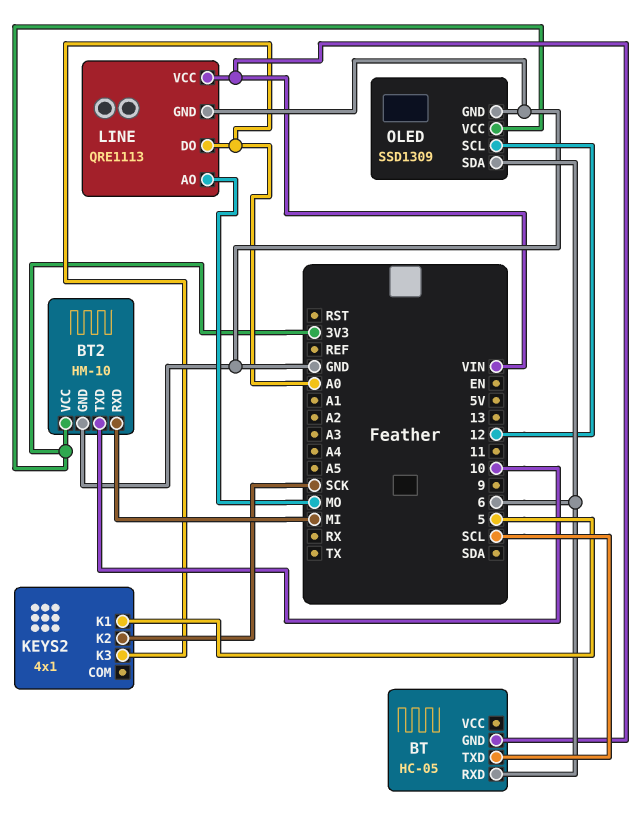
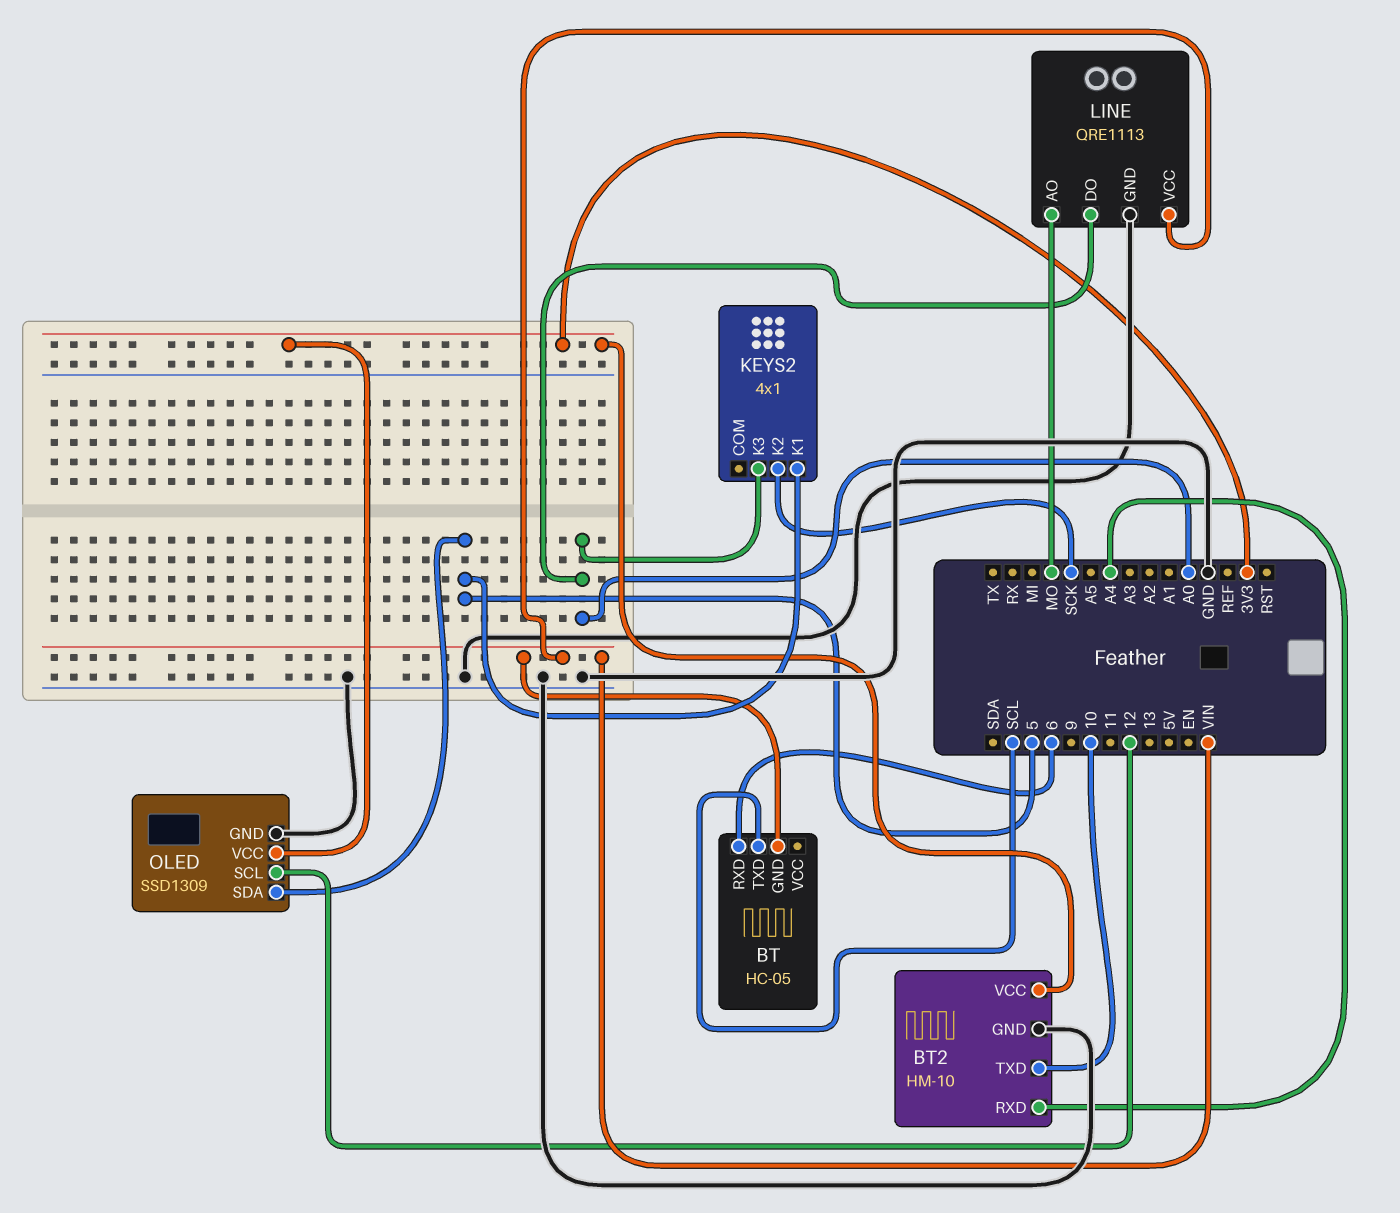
BT2 pin RXD: MI -> A4
OLED pin SDA: 6 -> 5

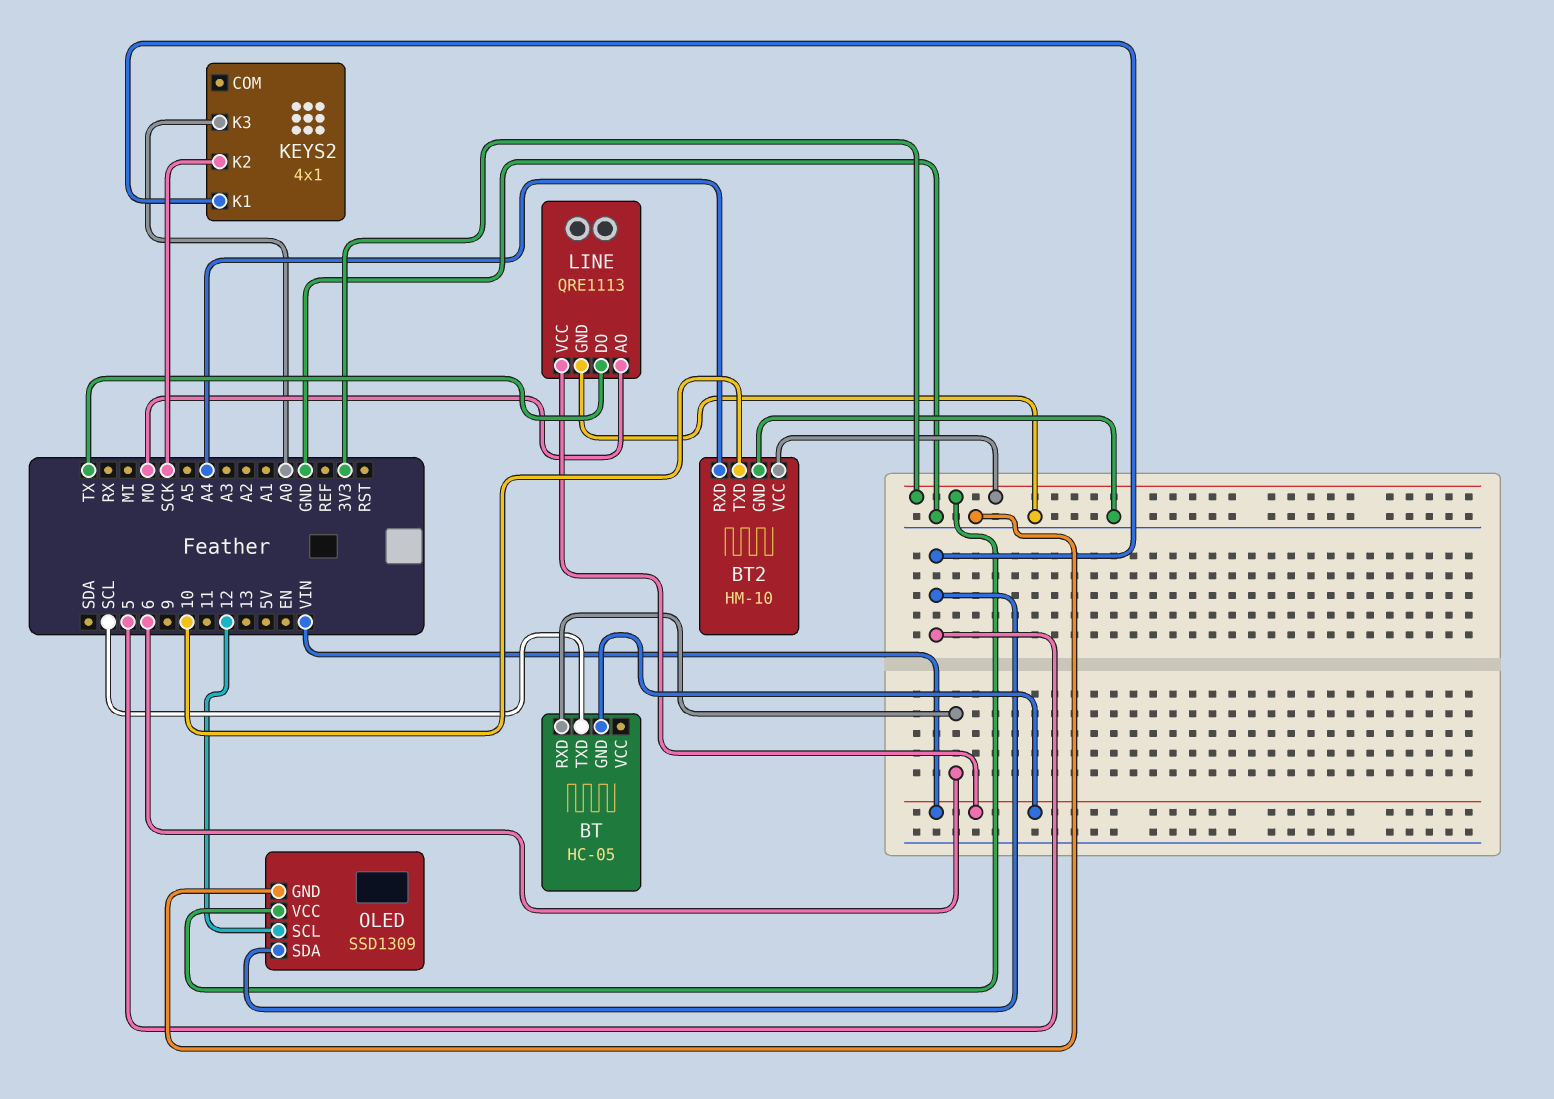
LINE pin DO: A0 -> TX

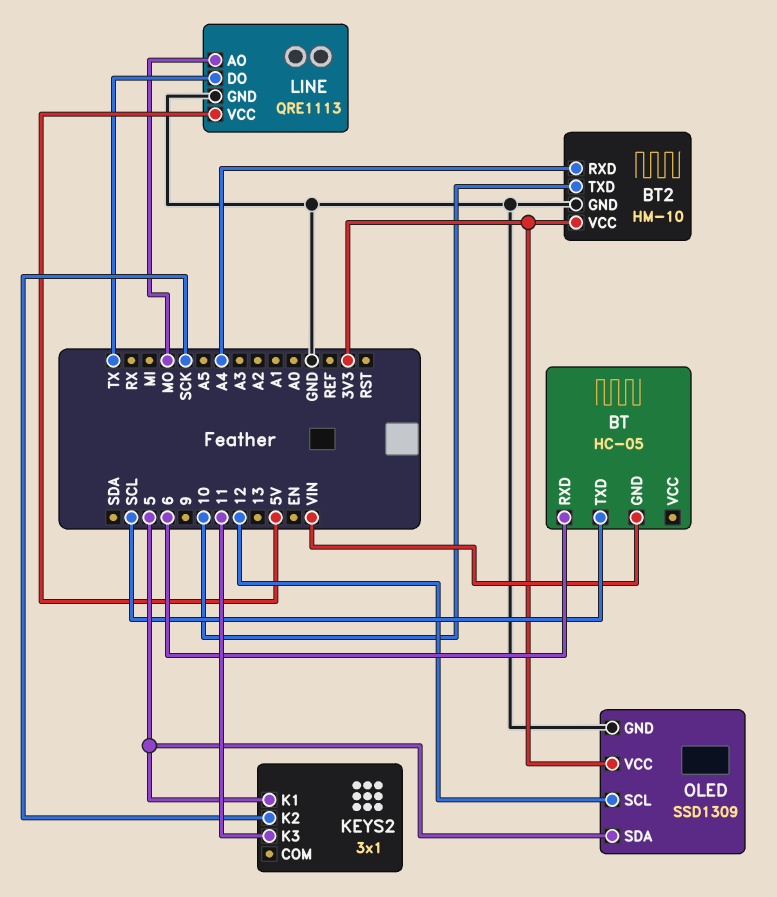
KEYS2: 4x1 -> 3x1
KEYS2 pin K3: A0 -> 11
LINE pin VCC: VIN -> 5V

